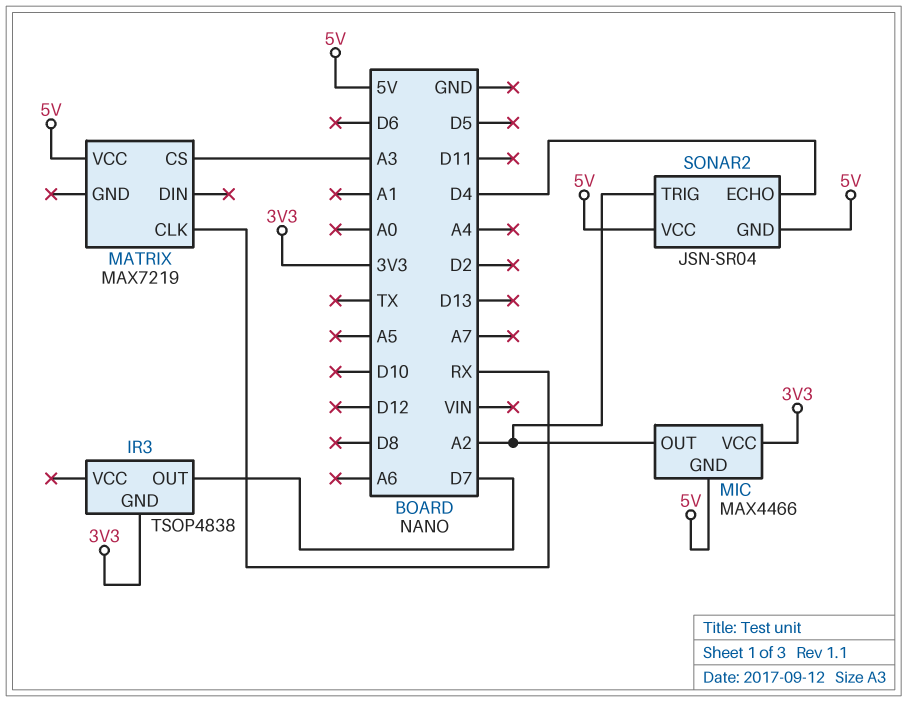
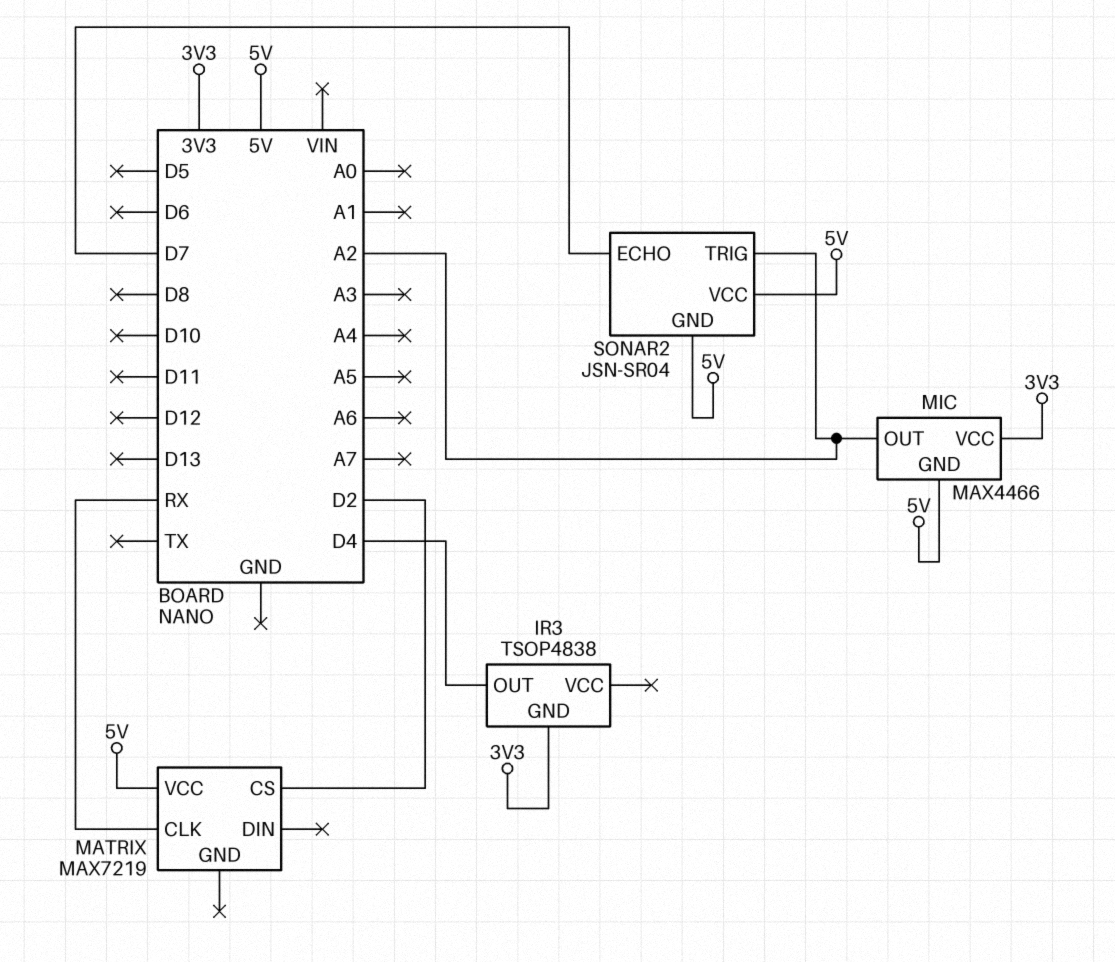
IR3 pin OUT: D7 -> D4
MATRIX pin CS: A3 -> D2
SONAR2 pin ECHO: D4 -> D7

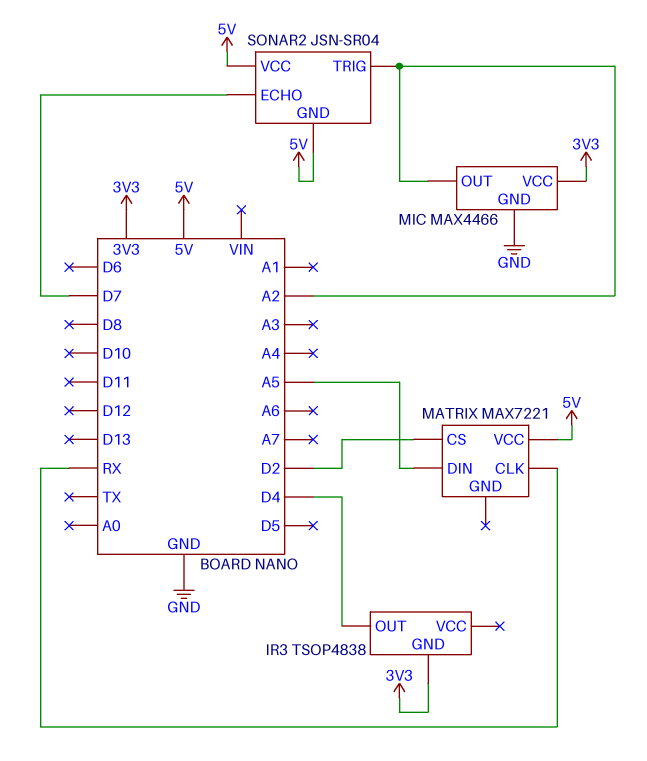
MATRIX: MAX7219 -> MAX7221
MATRIX pin DIN: none -> A5
MIC pin GND: 5V -> GND

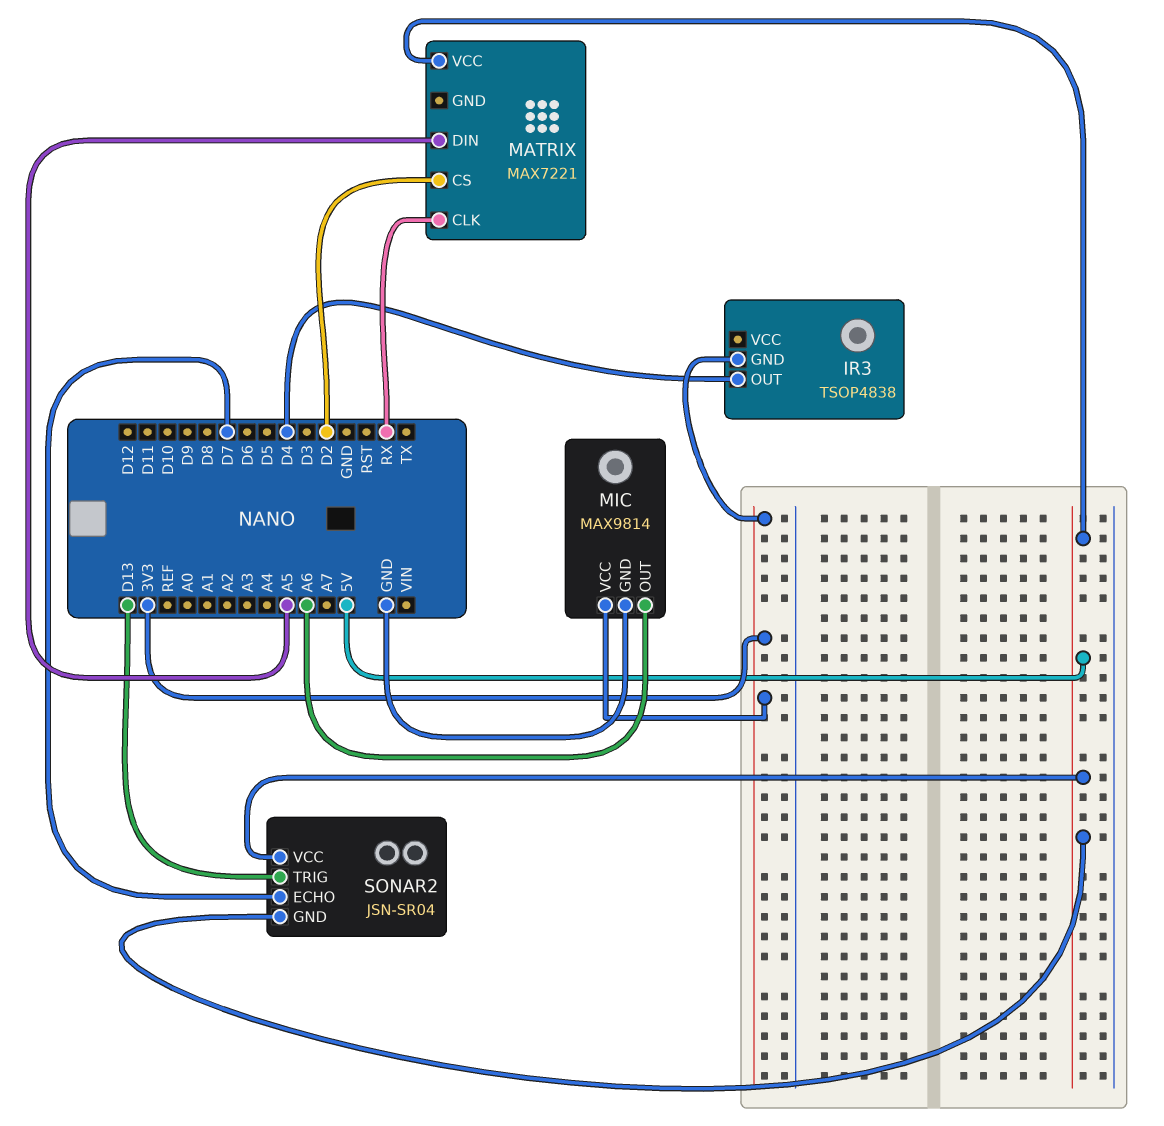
MIC: MAX4466 -> MAX9814
MIC pin OUT: A2 -> A6
SONAR2 pin TRIG: A2 -> D13

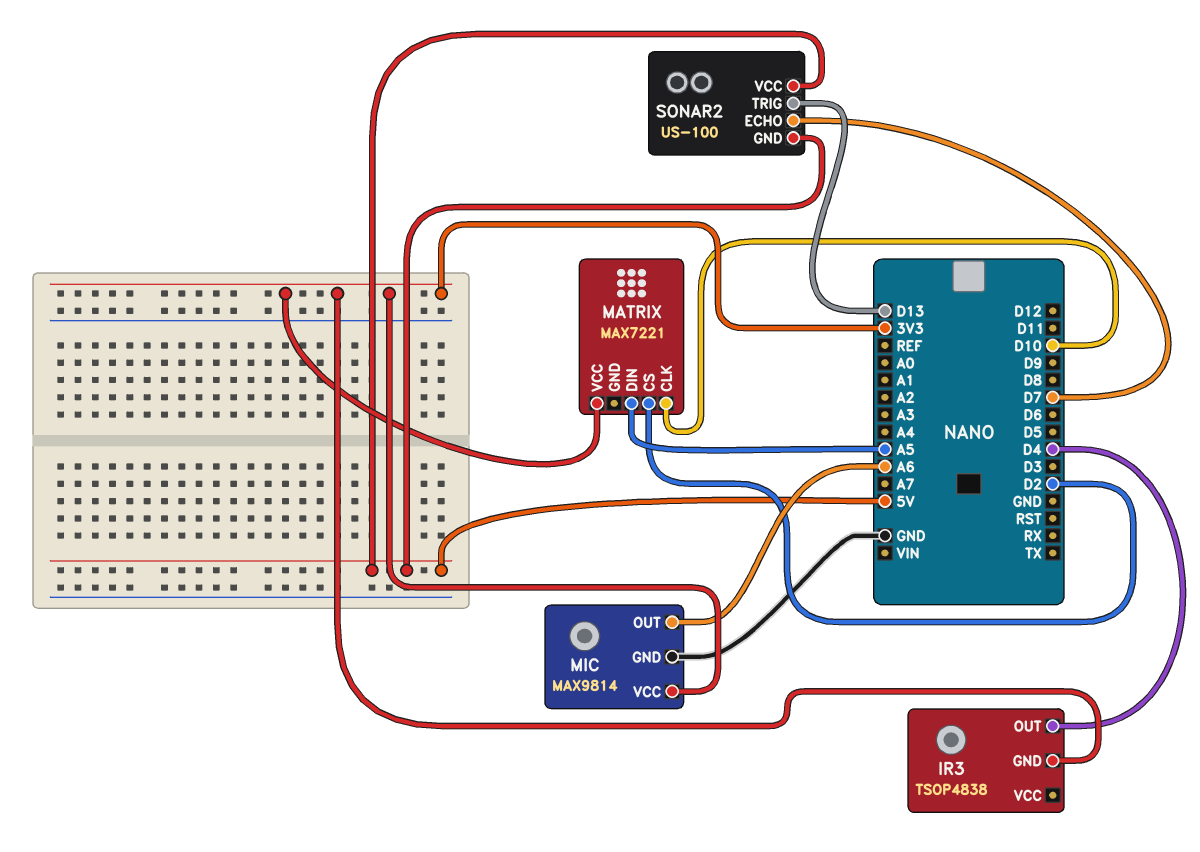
MATRIX pin CLK: RX -> D10
MATRIX pin VCC: 5V -> 3V3
SONAR2: JSN-SR04 -> US-100

